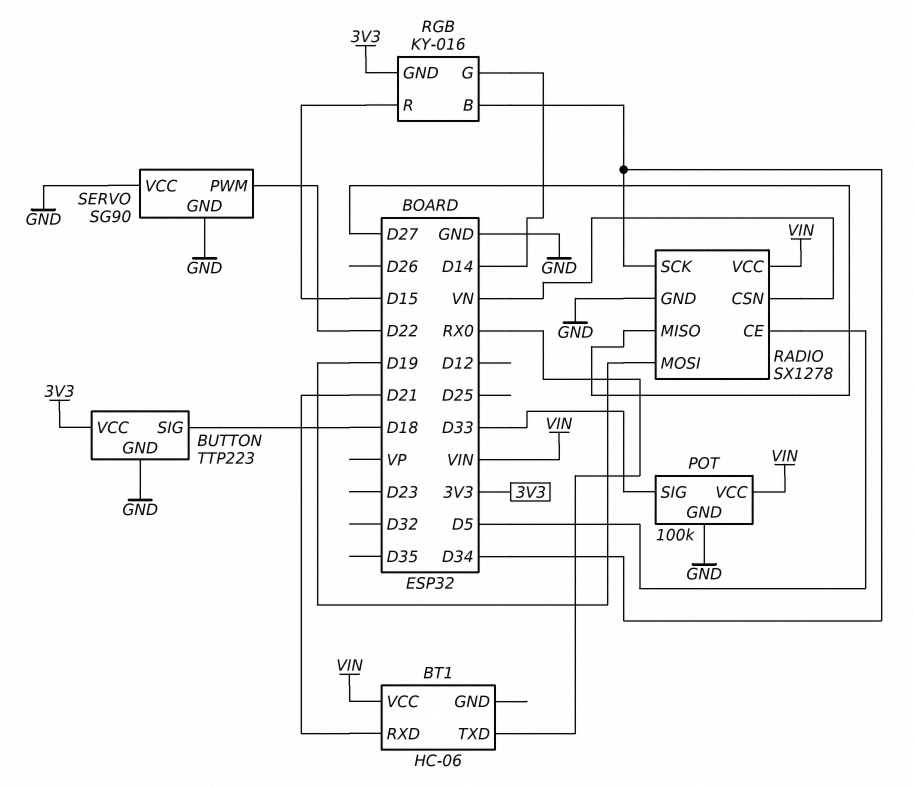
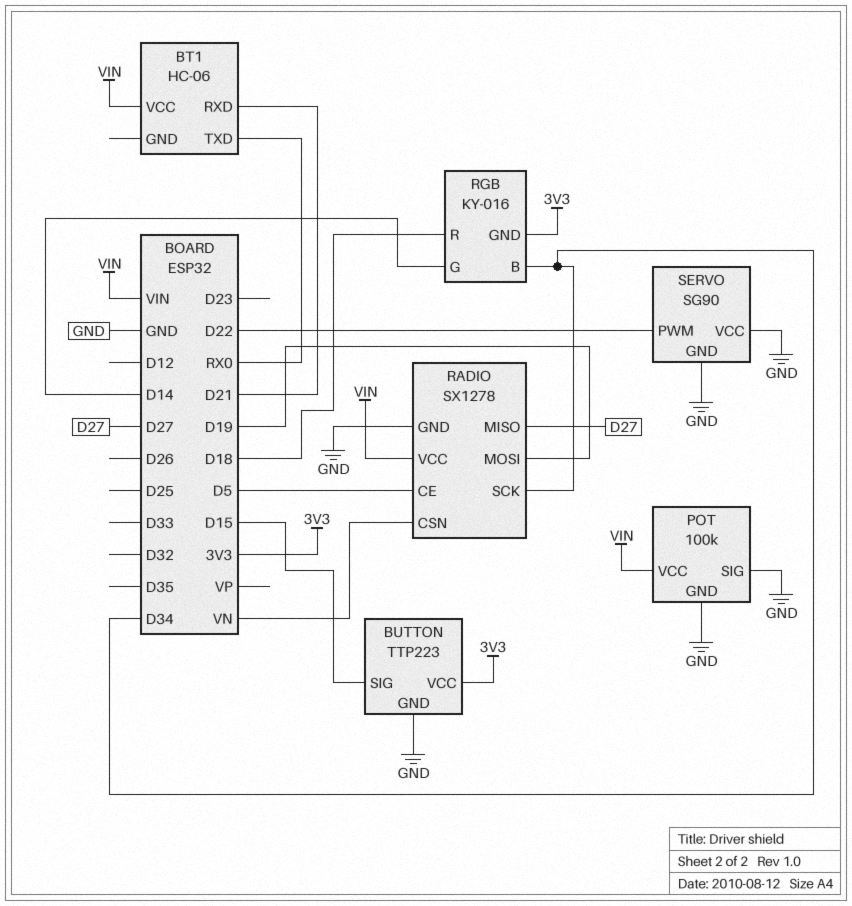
BUTTON pin SIG: D18 -> D15
POT pin SIG: D33 -> GND
RGB pin R: D15 -> D18

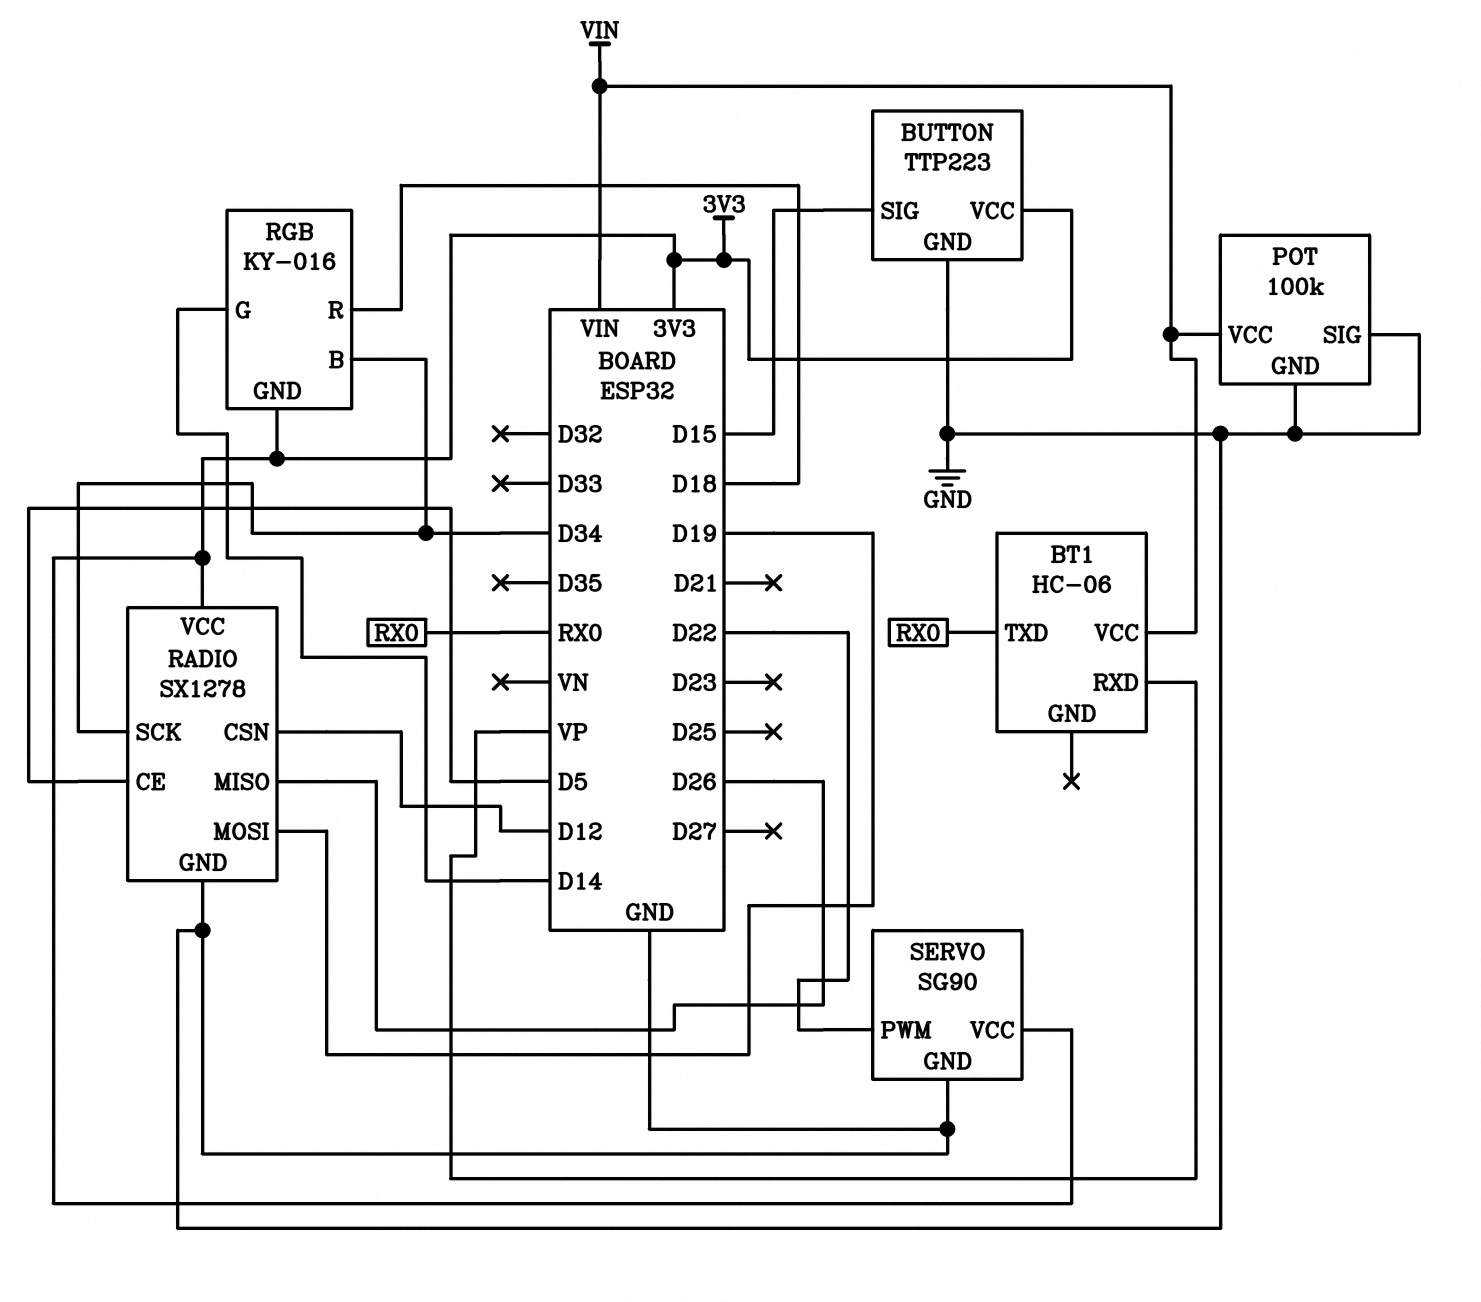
BT1 pin RXD: D21 -> VP
RADIO pin CSN: VN -> D12
RADIO pin MISO: D27 -> D26
RADIO pin VCC: VIN -> 3V3
SERVO pin VCC: GND -> 3V3

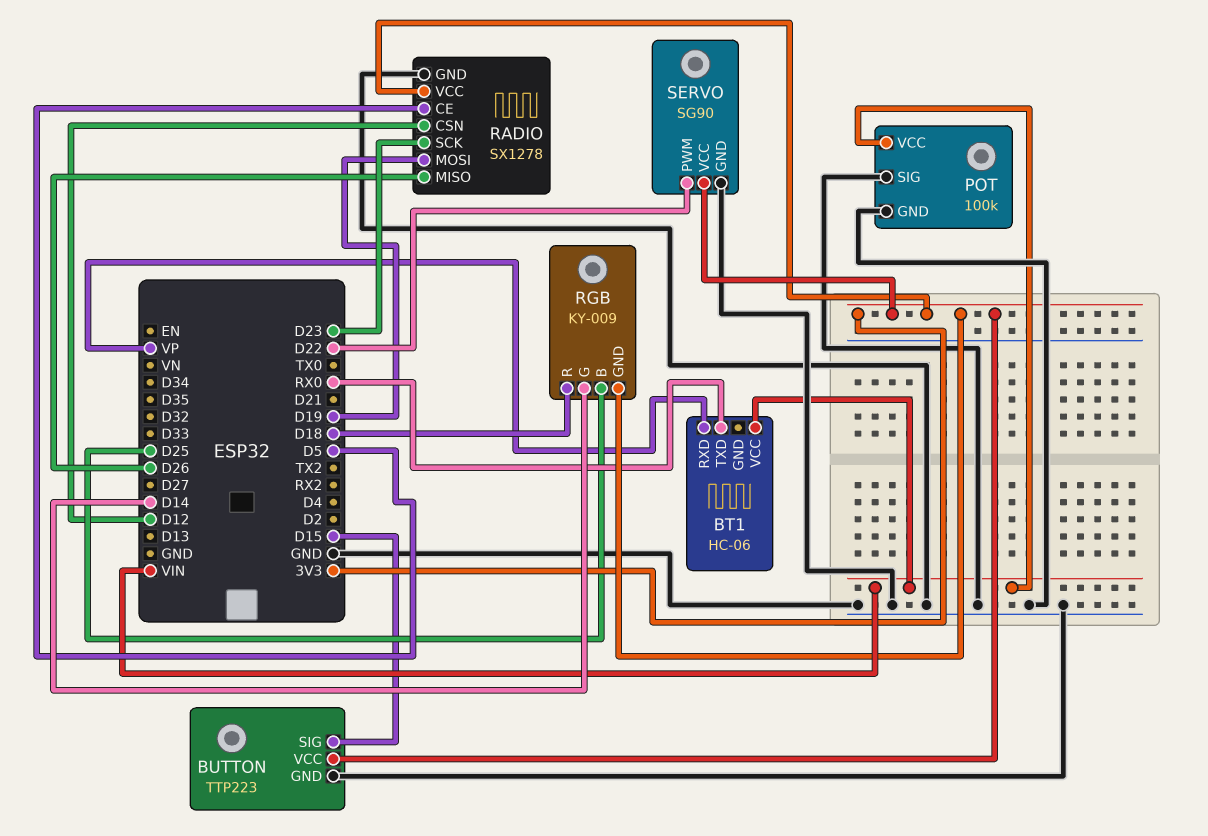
RADIO pin SCK: D34 -> D23
RGB: KY-016 -> KY-009
RGB pin B: D34 -> D25

